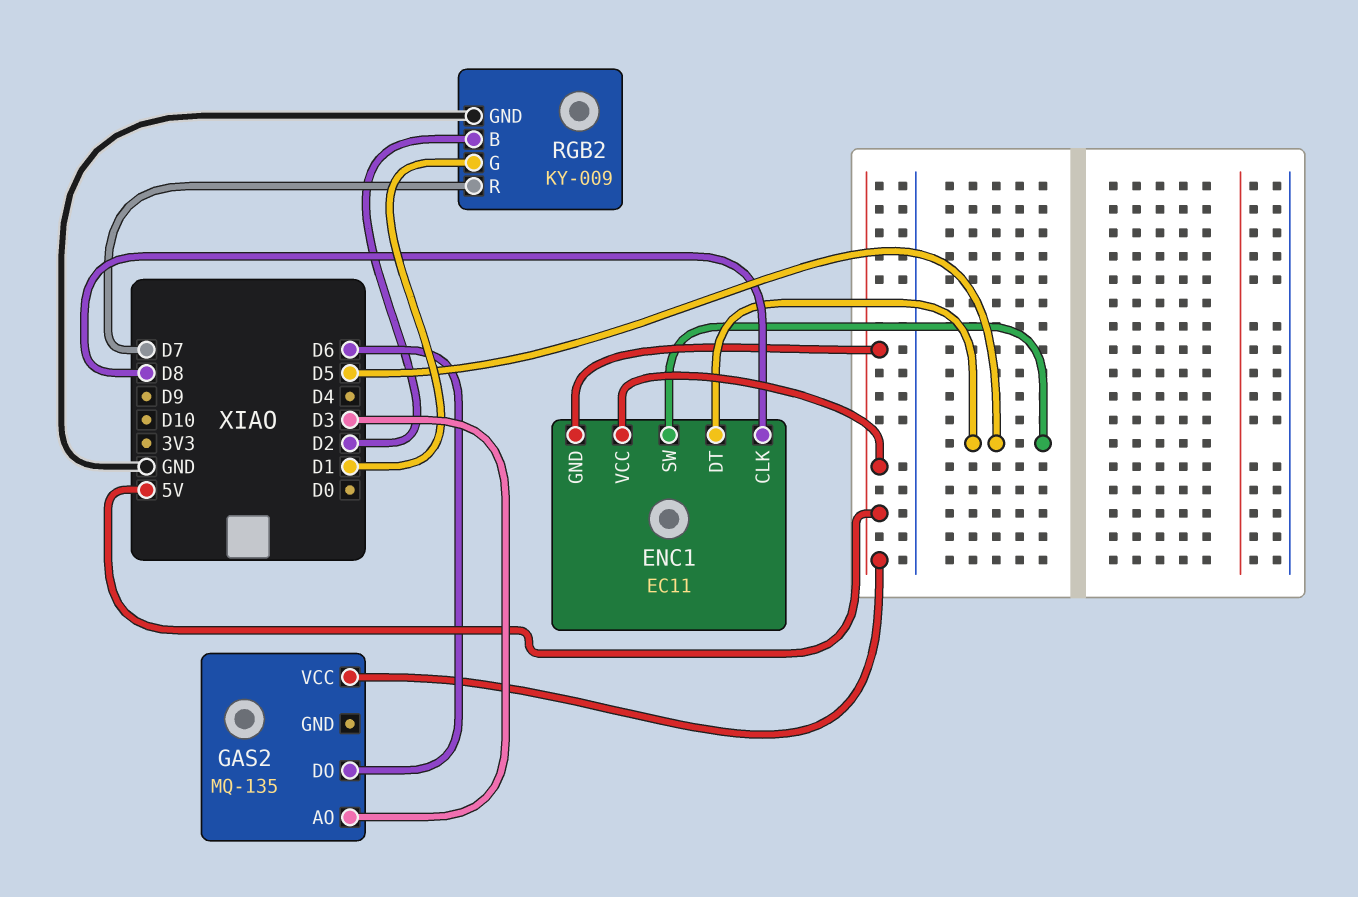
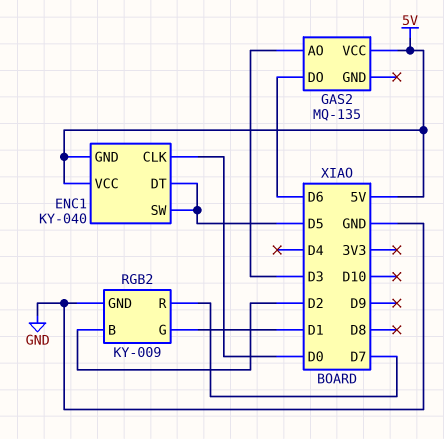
ENC1: EC11 -> KY-040
ENC1 pin CLK: D8 -> D0

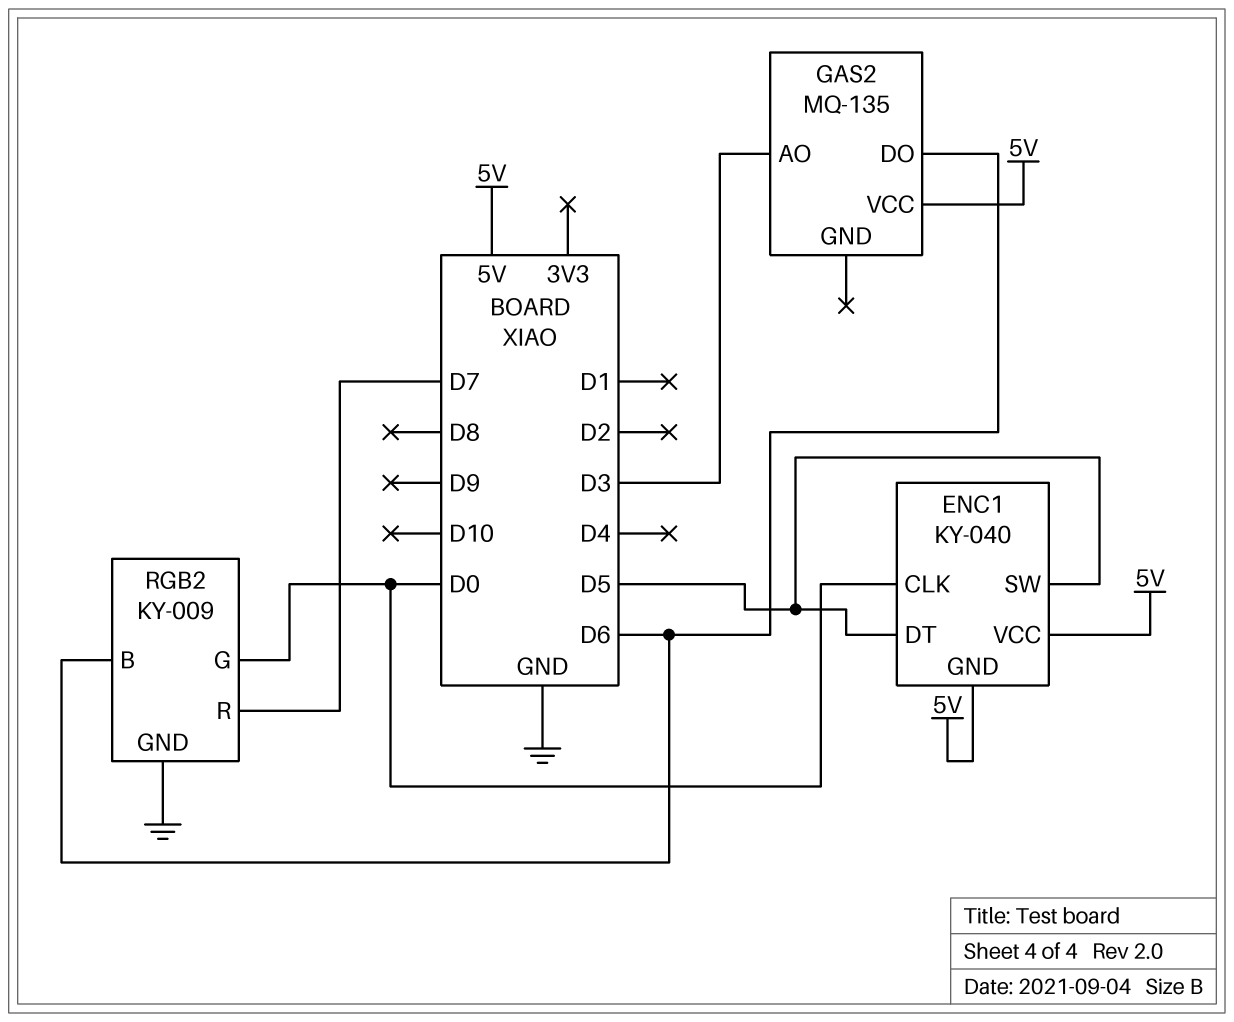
RGB2 pin B: D2 -> D6
RGB2 pin G: D1 -> D0

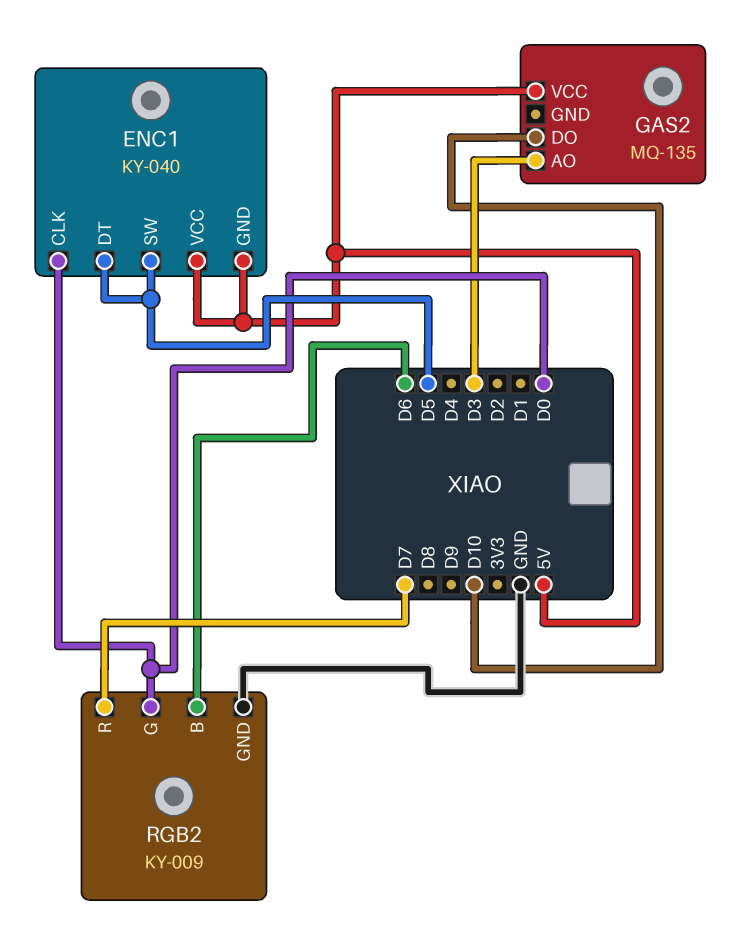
GAS2 pin DO: D6 -> D10

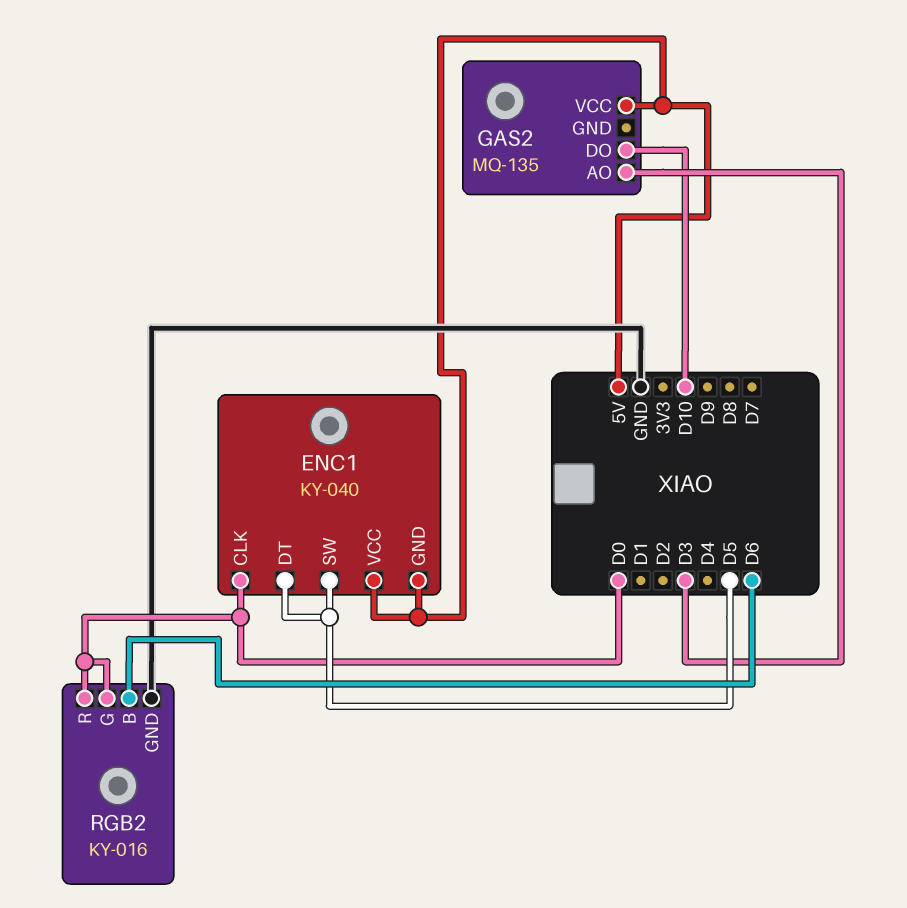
RGB2: KY-009 -> KY-016
RGB2 pin R: D7 -> D0

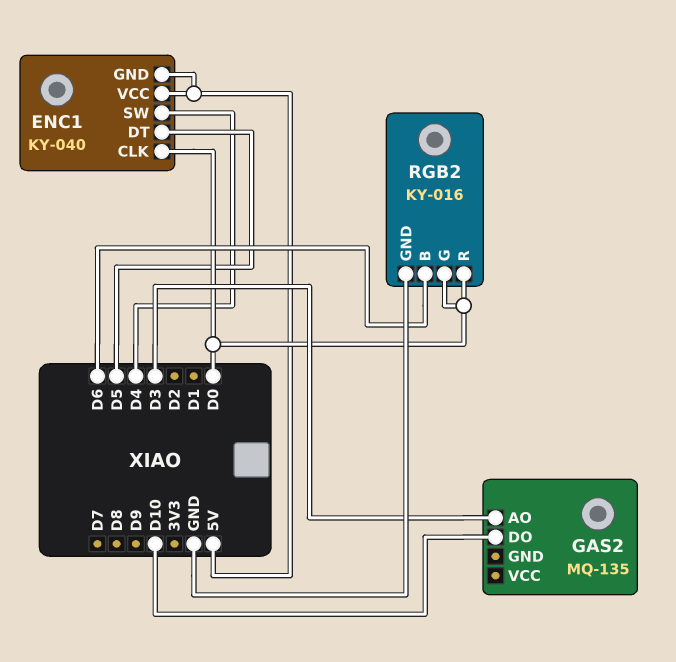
ENC1 pin SW: D5 -> D4
GAS2 pin VCC: 5V -> none

